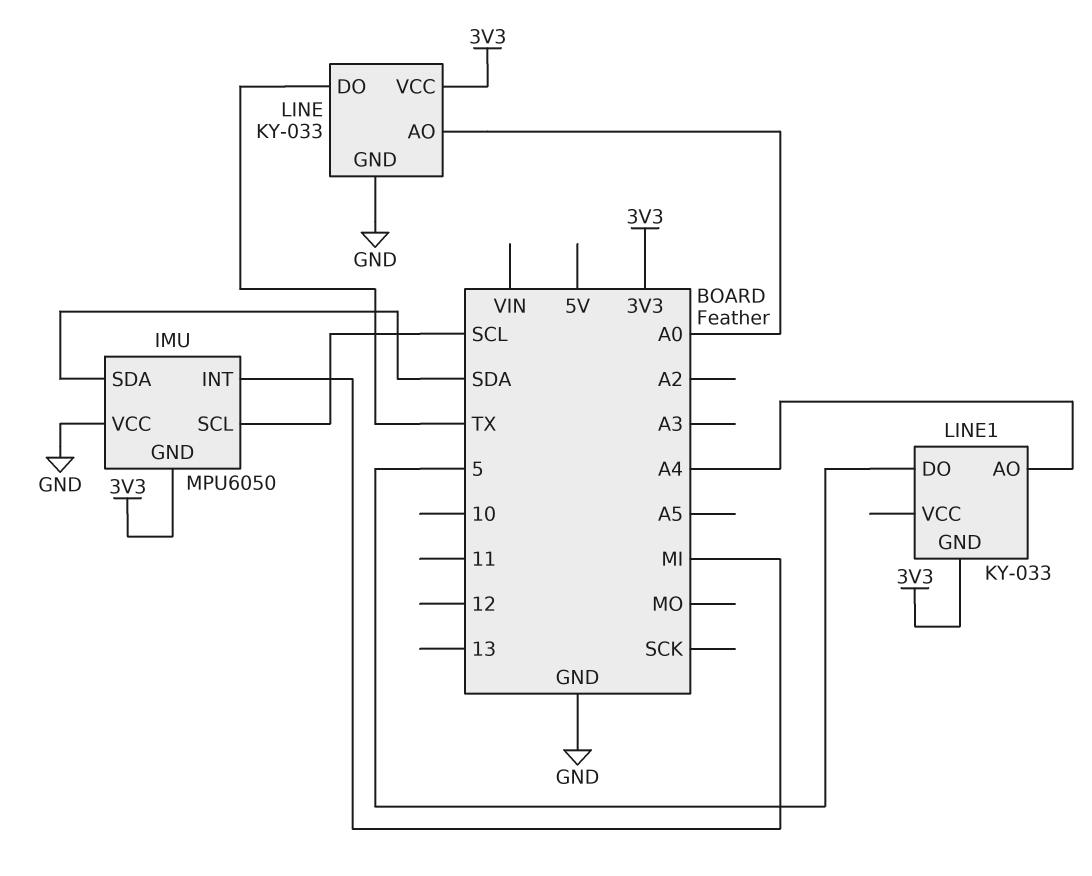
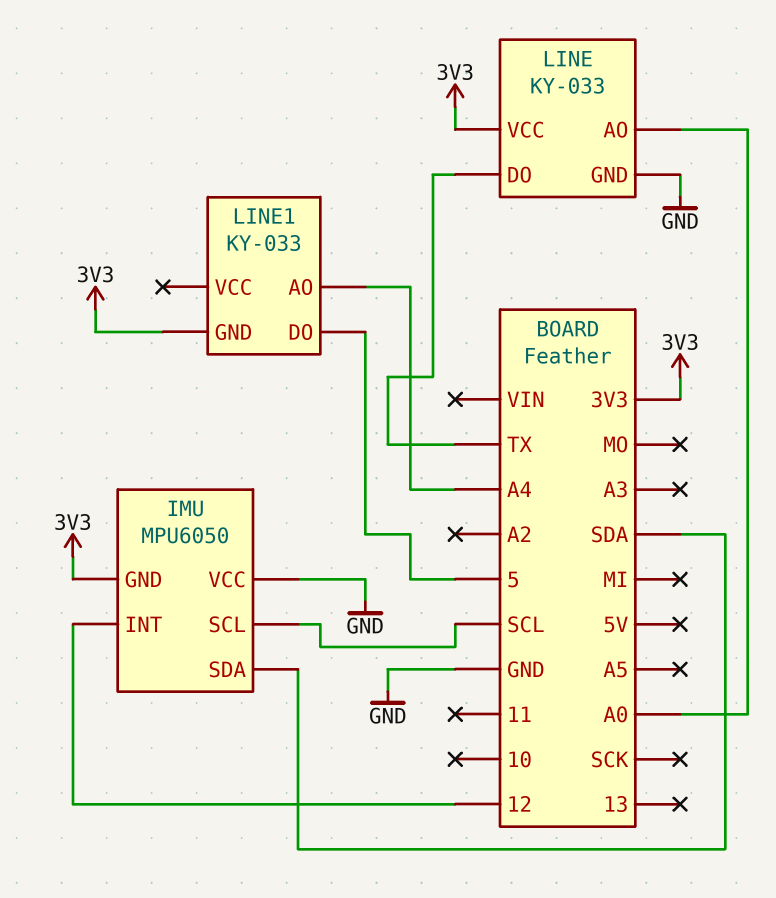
IMU pin INT: MI -> 12

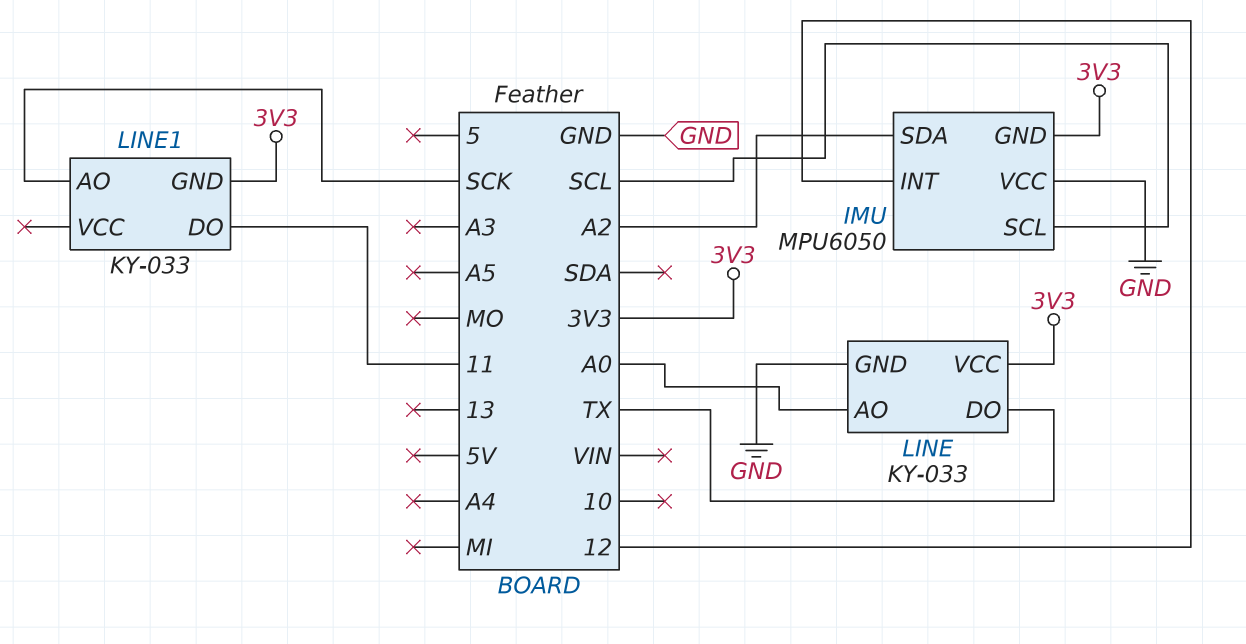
IMU pin SDA: SDA -> A2
LINE1 pin AO: A4 -> SCK
LINE1 pin DO: 5 -> 11

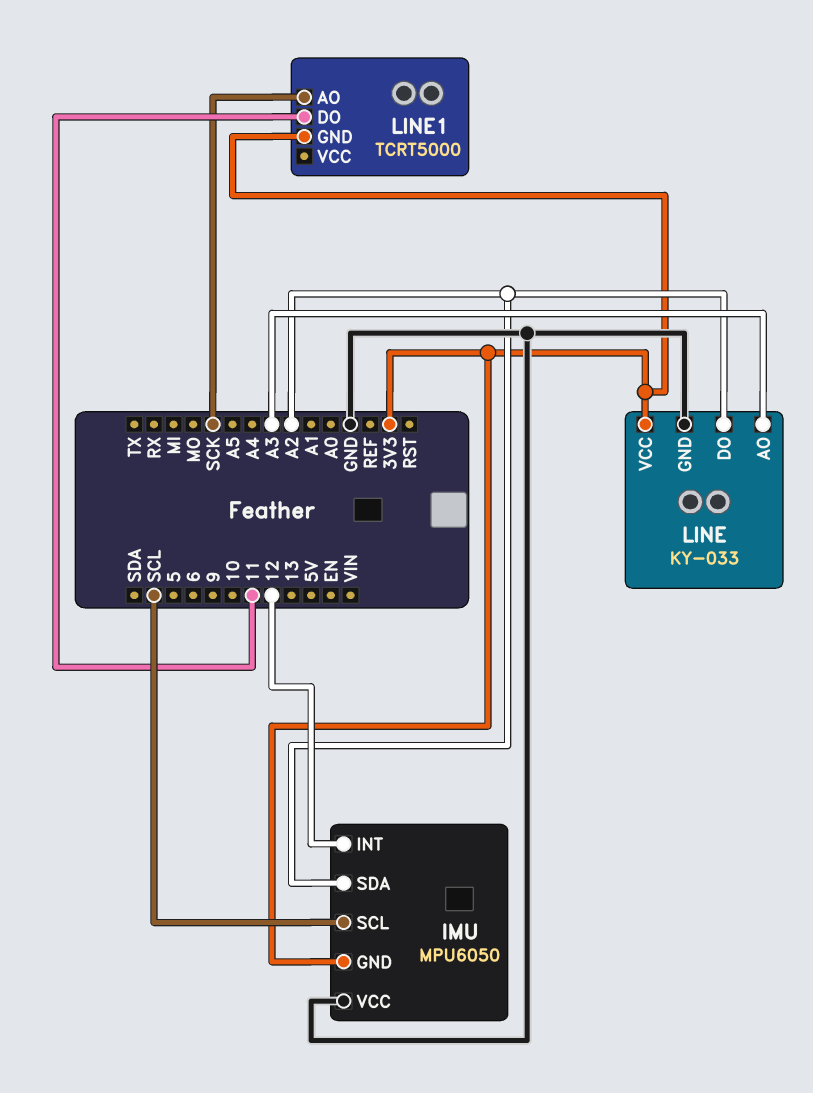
LINE pin AO: A0 -> A3
LINE pin DO: TX -> A2
LINE1: KY-033 -> TCRT5000

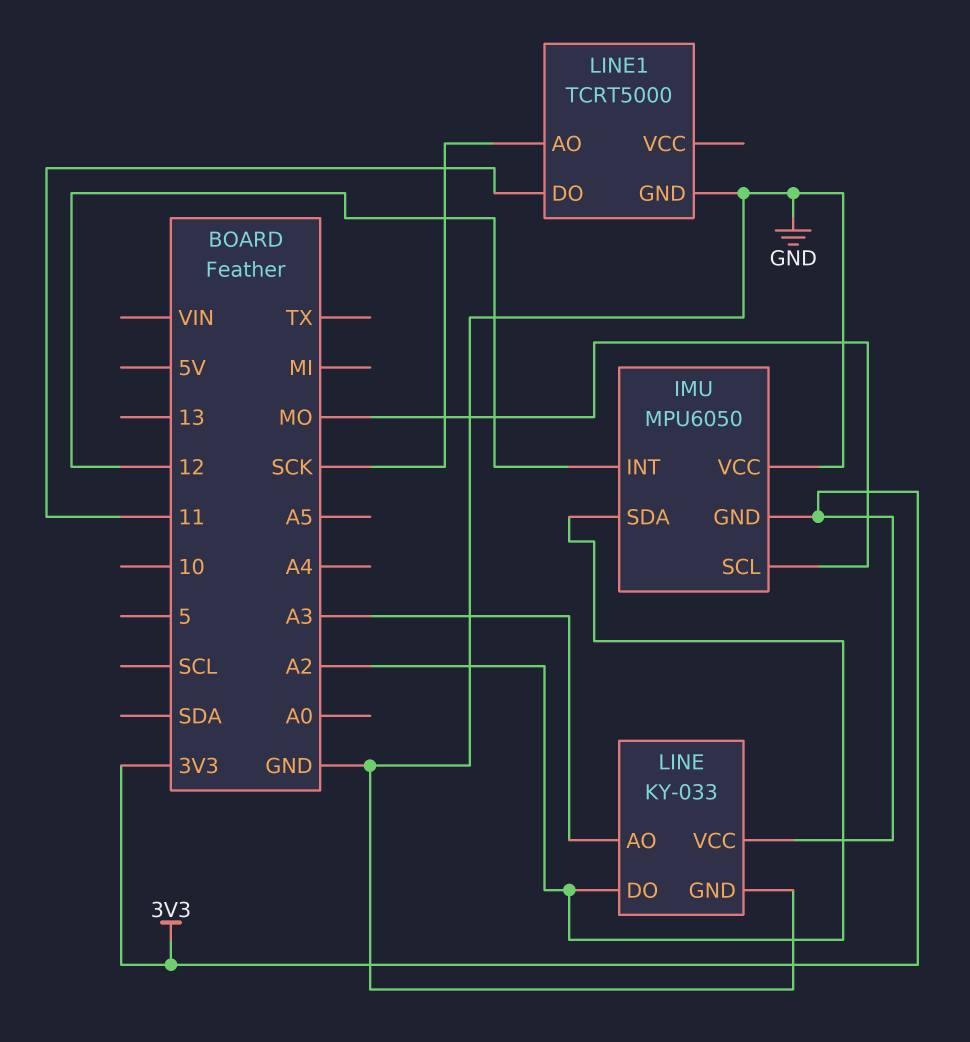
IMU pin SCL: SCL -> MO
LINE1 pin GND: 3V3 -> GND

